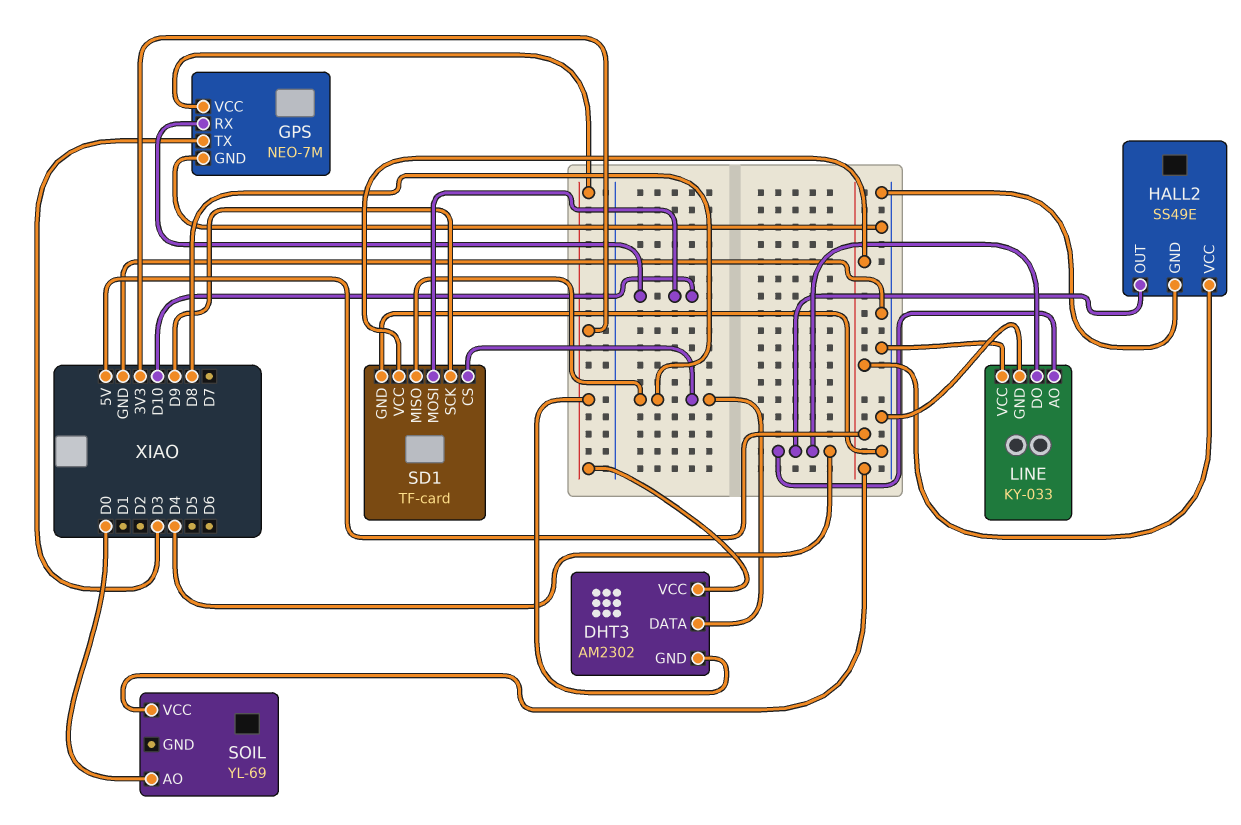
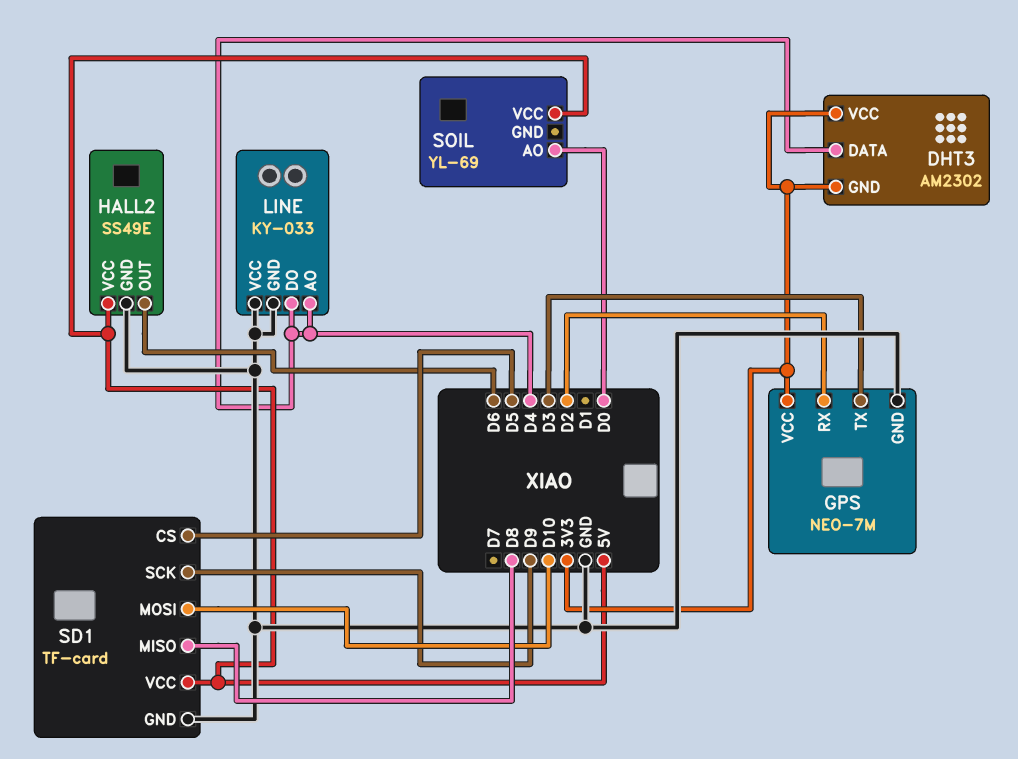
DHT3 pin DATA: D8 -> D4
GPS pin RX: D10 -> D2
HALL2 pin OUT: D4 -> D6
SD1 pin CS: D8 -> D5

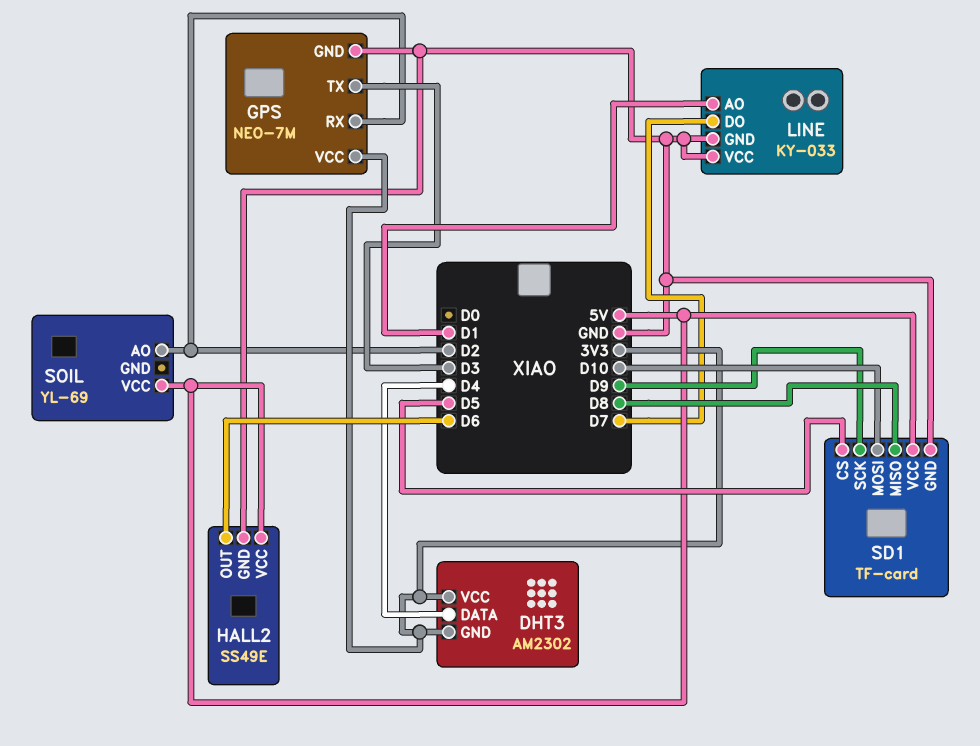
LINE pin AO: D4 -> D1
LINE pin DO: D4 -> D7
SOIL pin AO: D0 -> D2

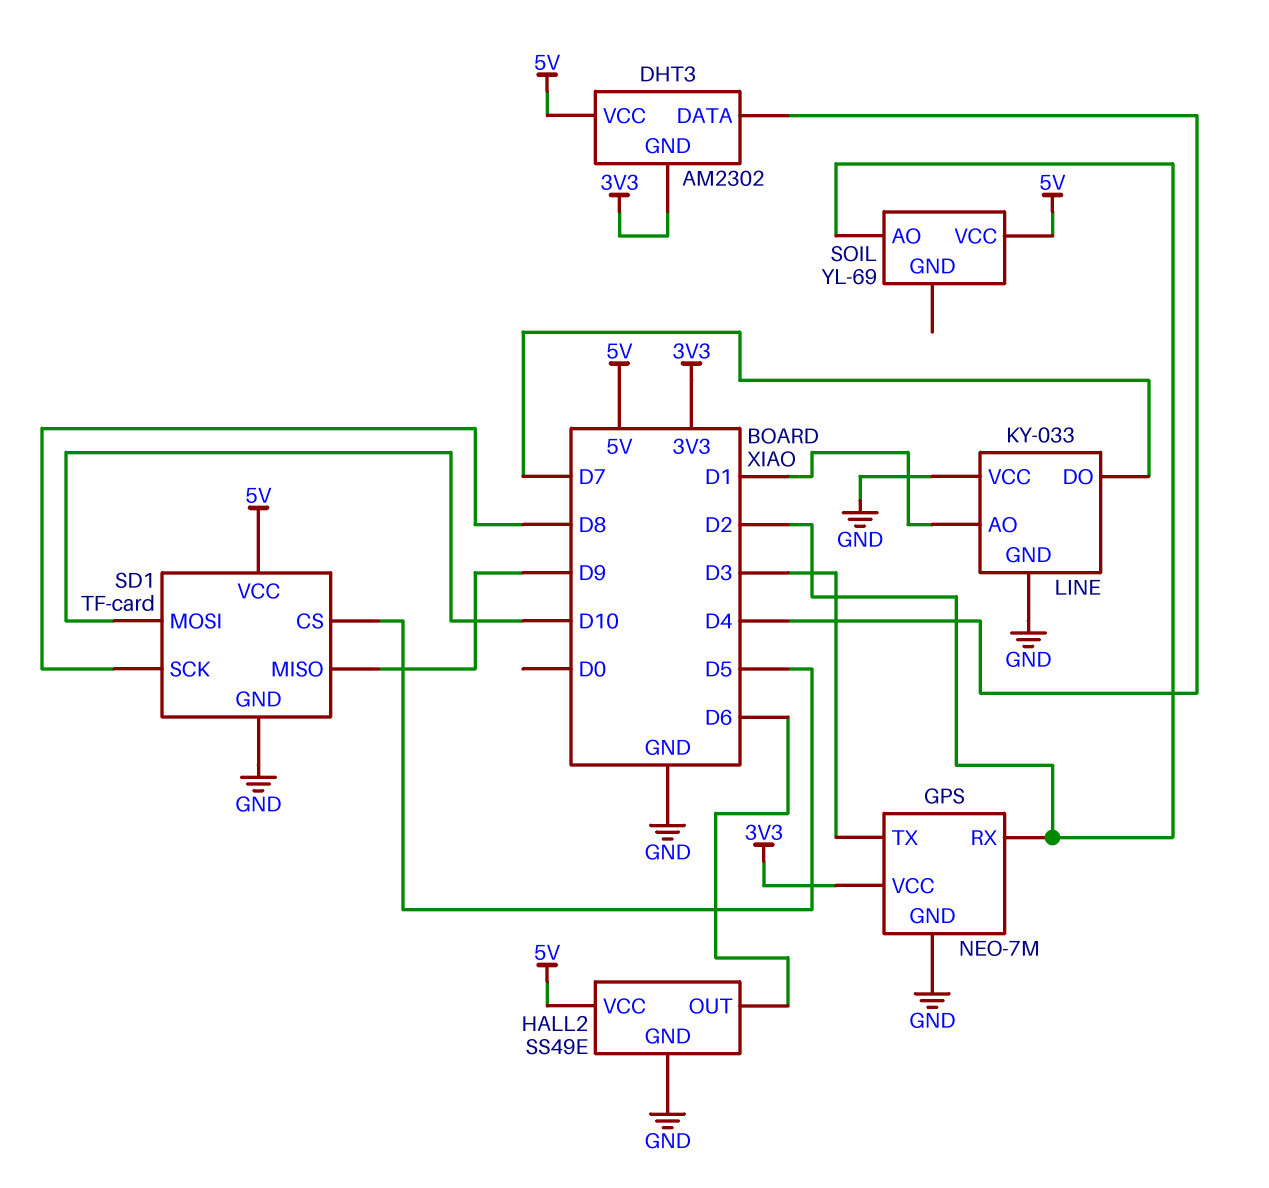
DHT3 pin VCC: 3V3 -> 5V
SD1 pin MISO: D8 -> D9
SD1 pin SCK: D9 -> D8

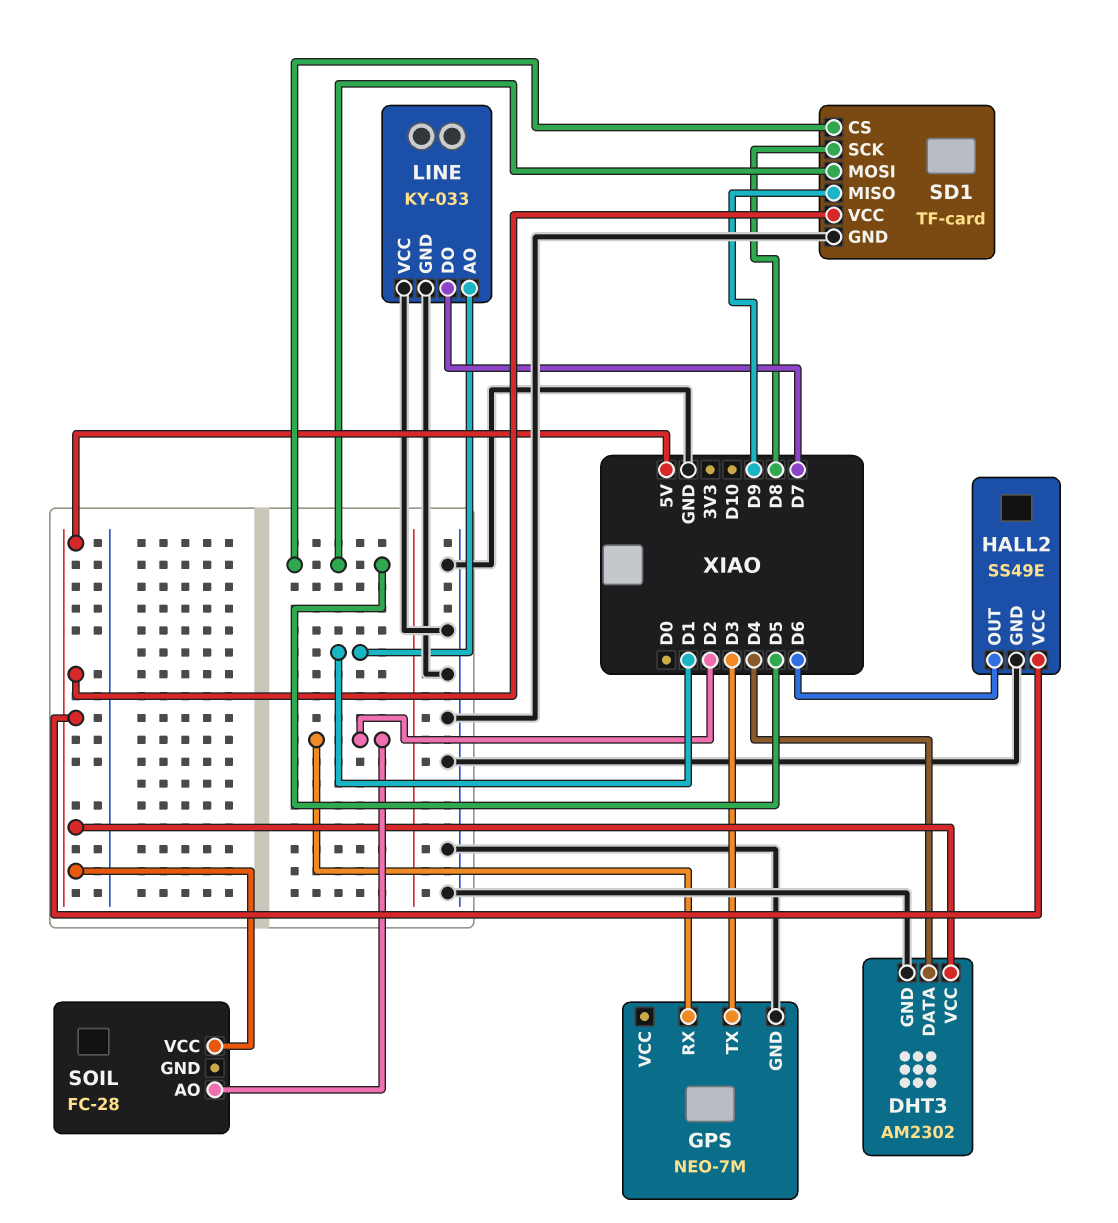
DHT3 pin GND: 3V3 -> GND
GPS pin VCC: 3V3 -> none
SD1 pin MOSI: D10 -> D5
SOIL: YL-69 -> FC-28

